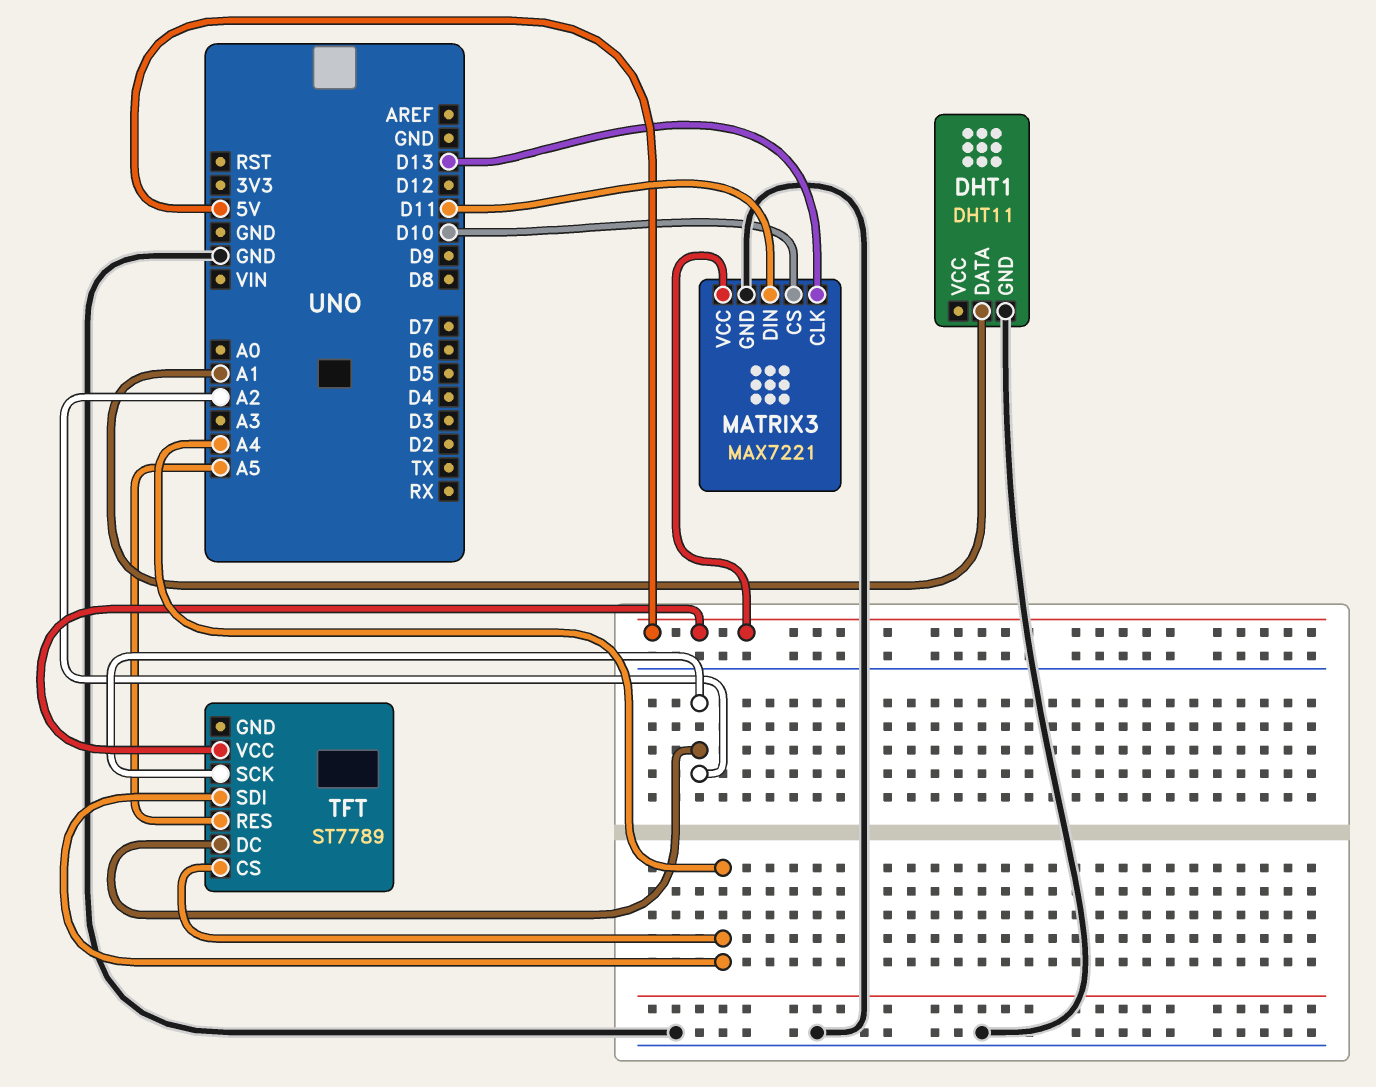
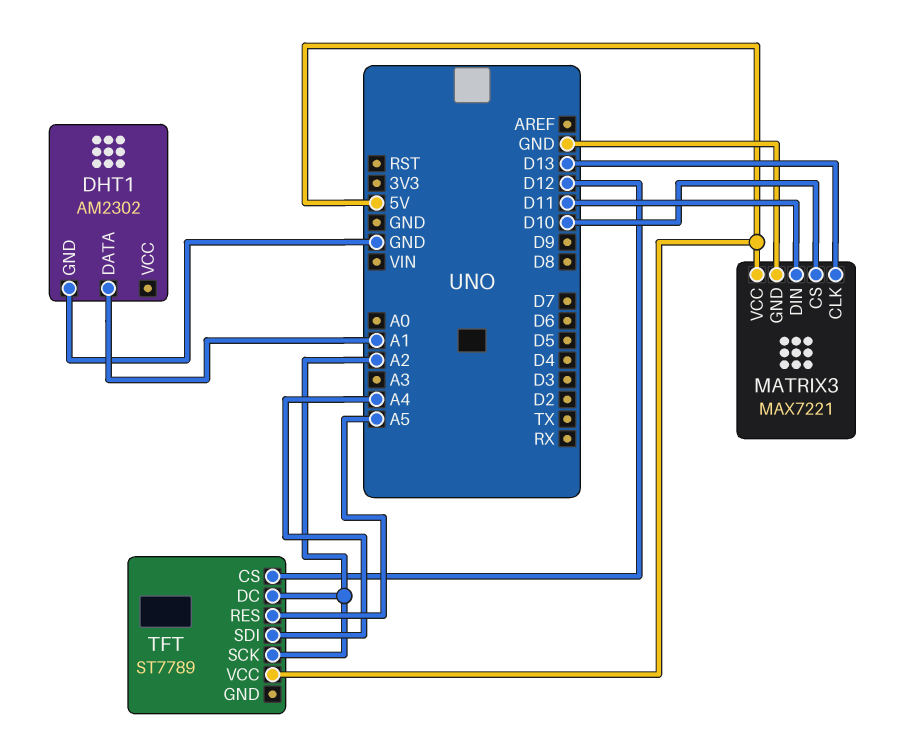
DHT1: DHT11 -> AM2302
TFT pin CS: A4 -> D12

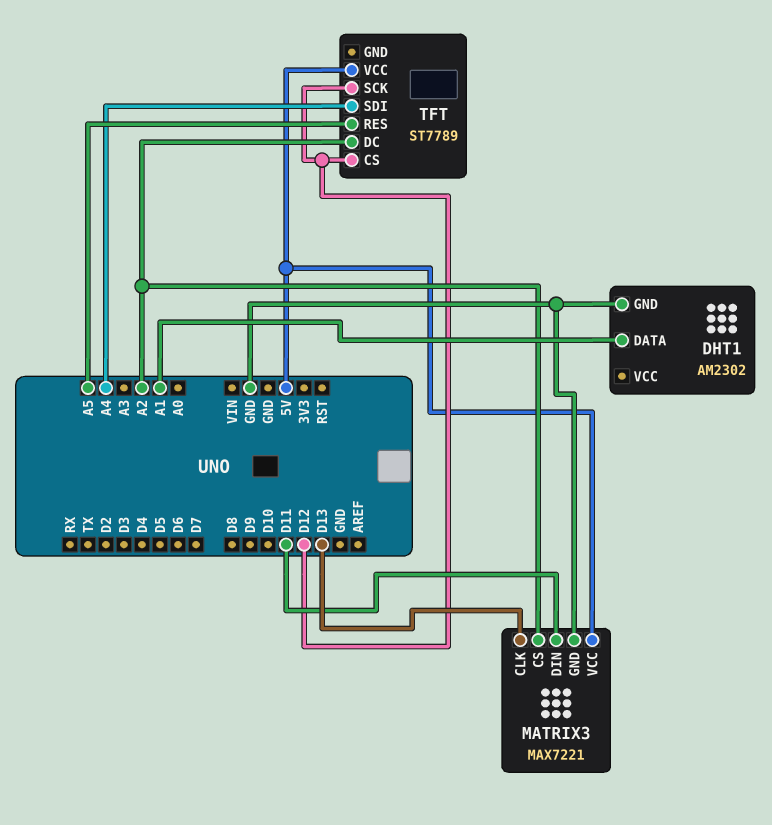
MATRIX3 pin CS: D10 -> A2
TFT pin SCK: A2 -> D12

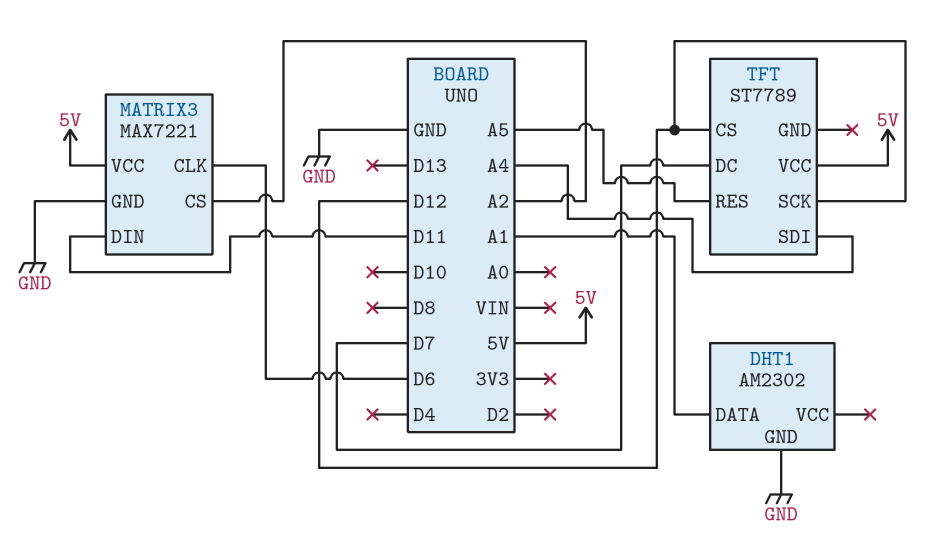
MATRIX3 pin CLK: D13 -> D6
TFT pin DC: A2 -> D7

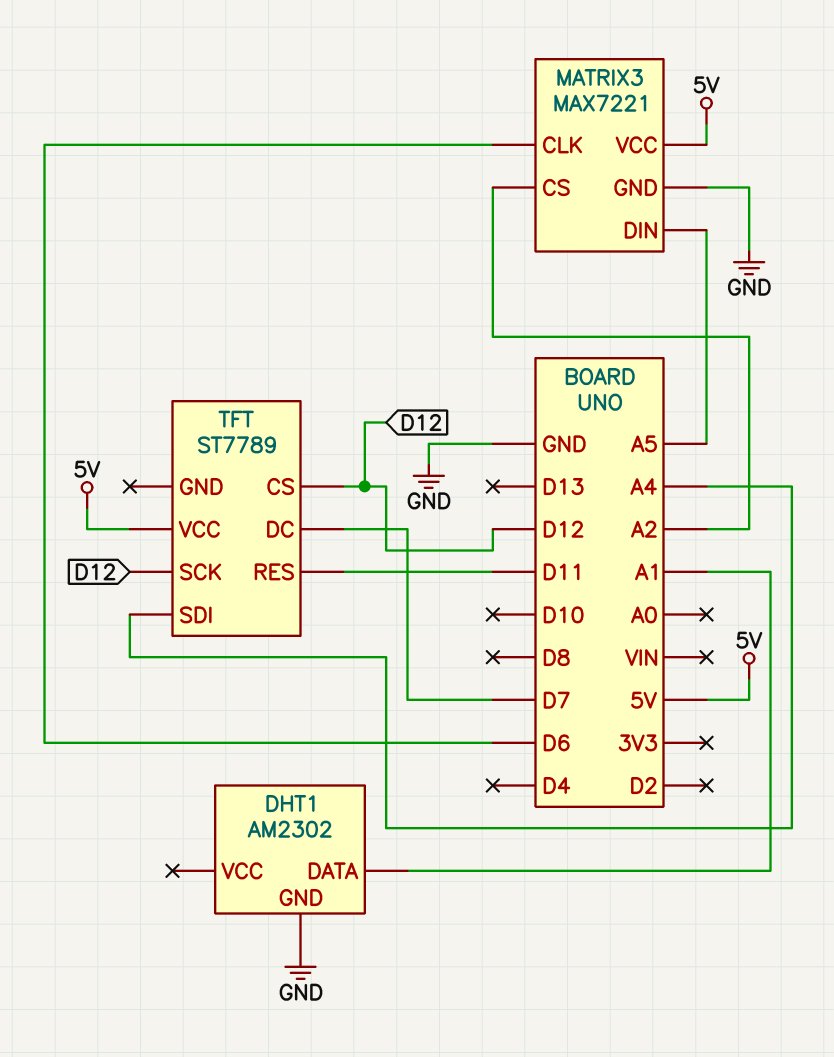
MATRIX3 pin DIN: D11 -> A5
TFT pin RES: A5 -> D11

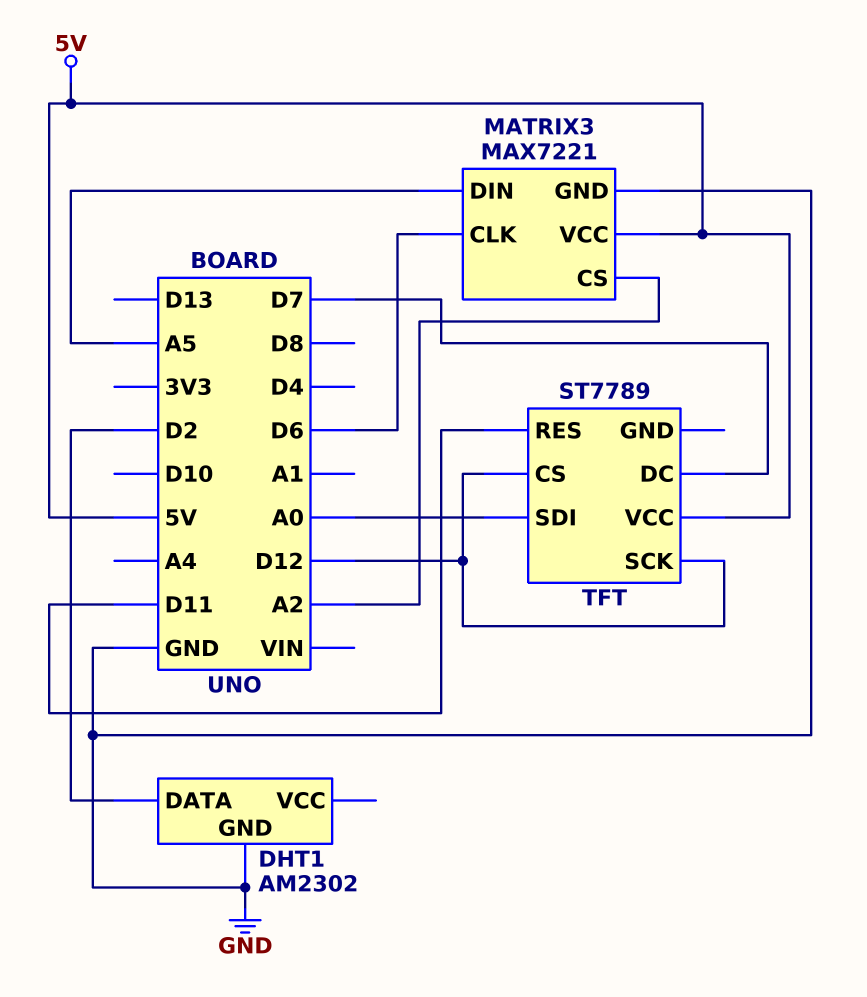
DHT1 pin DATA: A1 -> D2
TFT pin SDI: A4 -> A0

